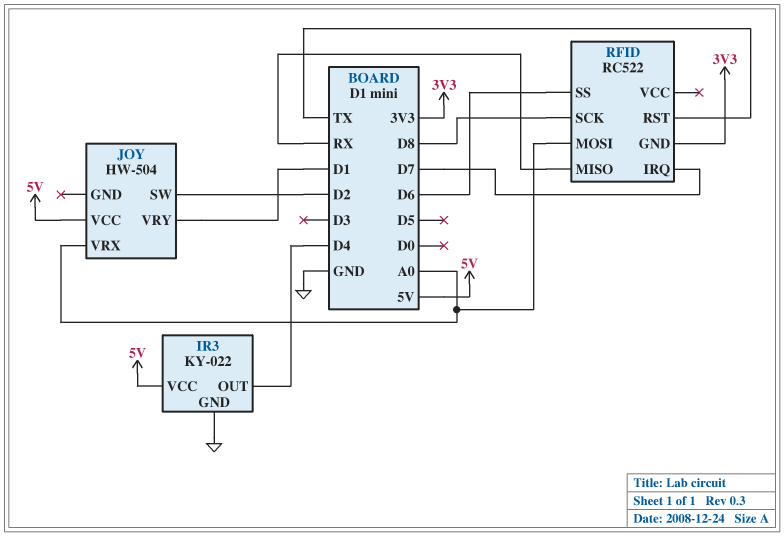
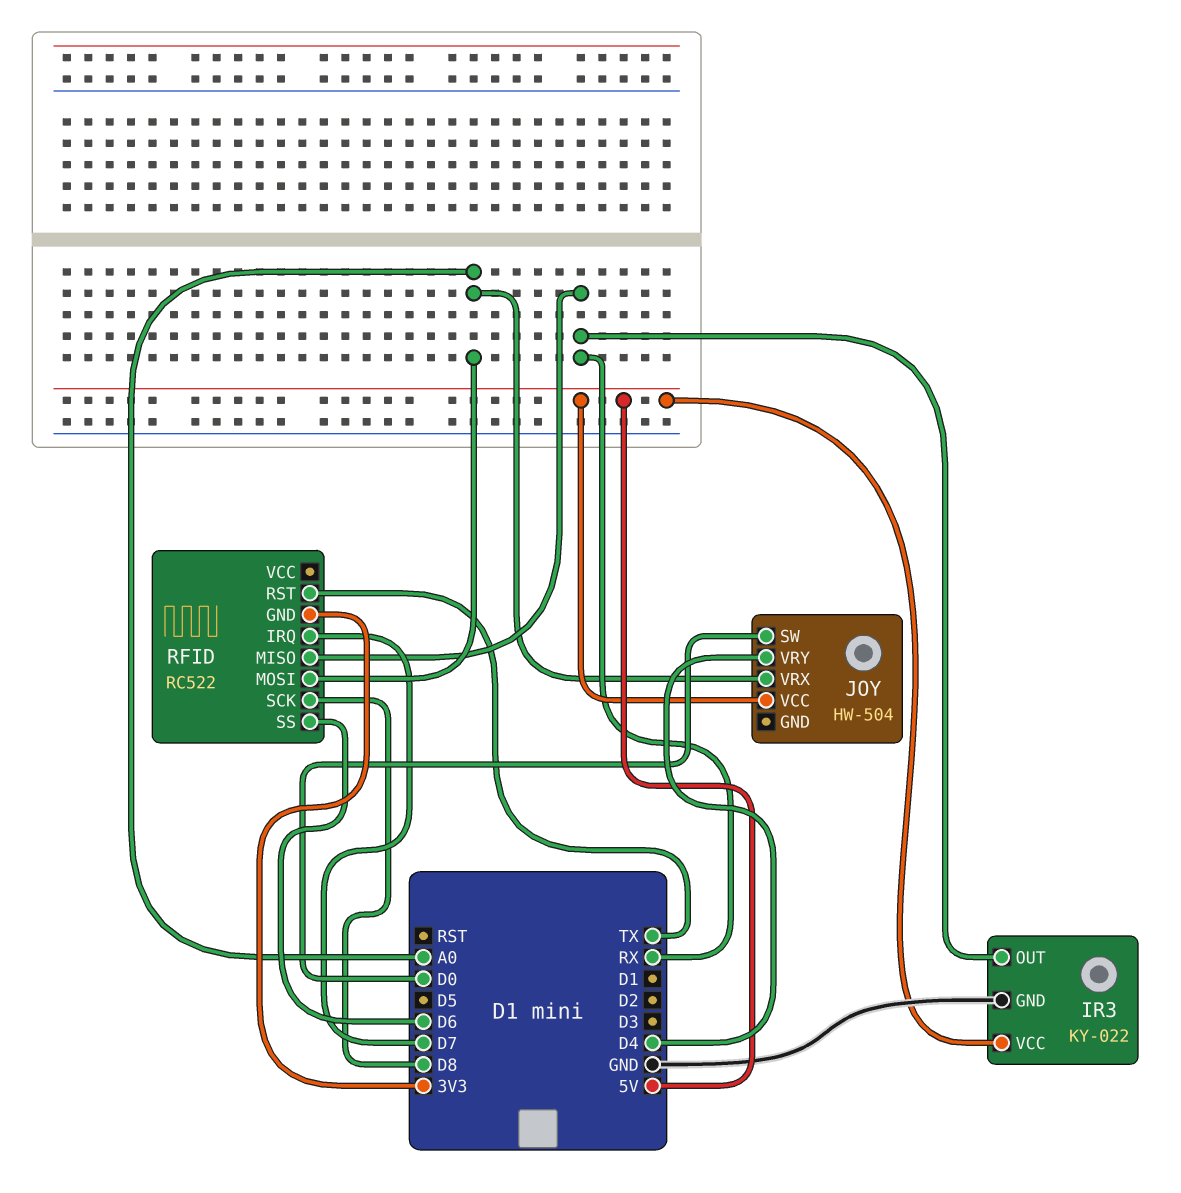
IR3 pin OUT: D4 -> RX
JOY pin SW: D2 -> D0
JOY pin VRY: D1 -> D4

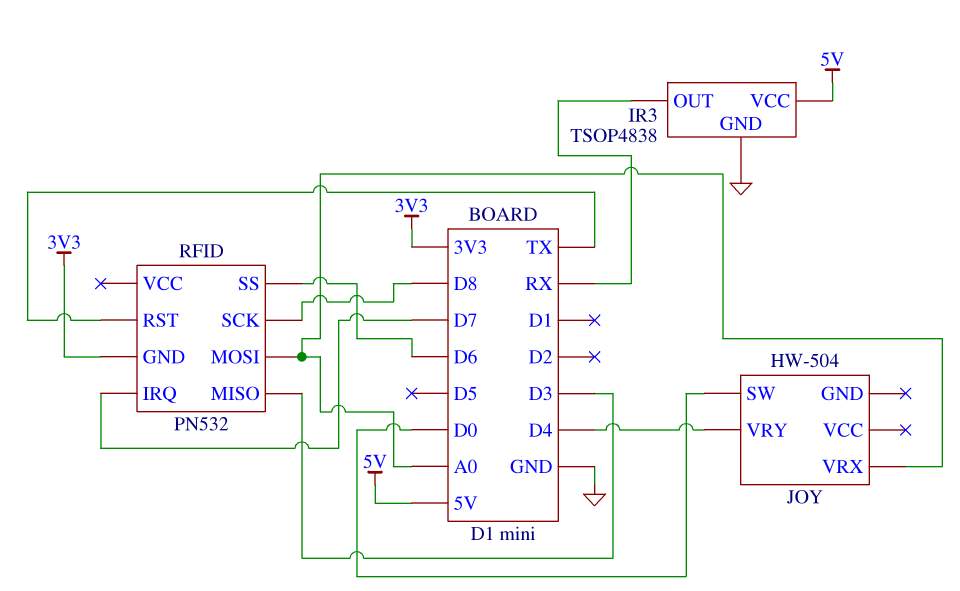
IR3: KY-022 -> TSOP4838
JOY pin VCC: 5V -> none
RFID: RC522 -> PN532
RFID pin MISO: RX -> D3

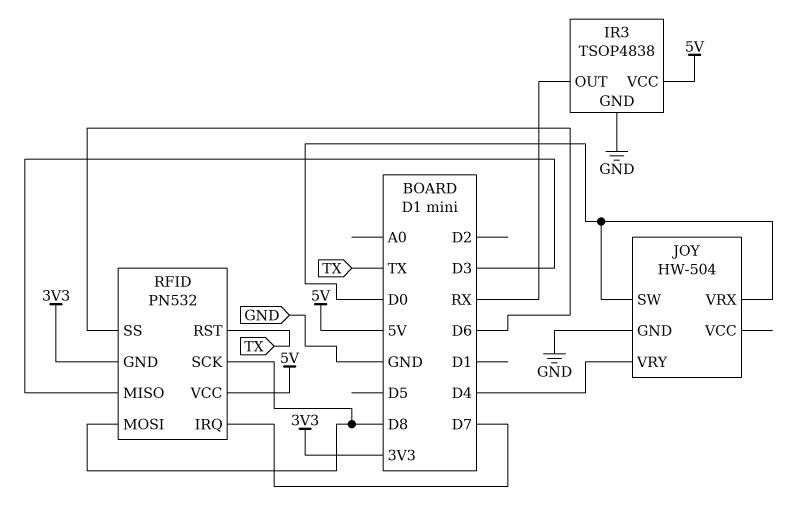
JOY pin GND: none -> GND
JOY pin VRX: A0 -> D0
RFID pin MOSI: A0 -> D8
RFID pin VCC: none -> 5V

